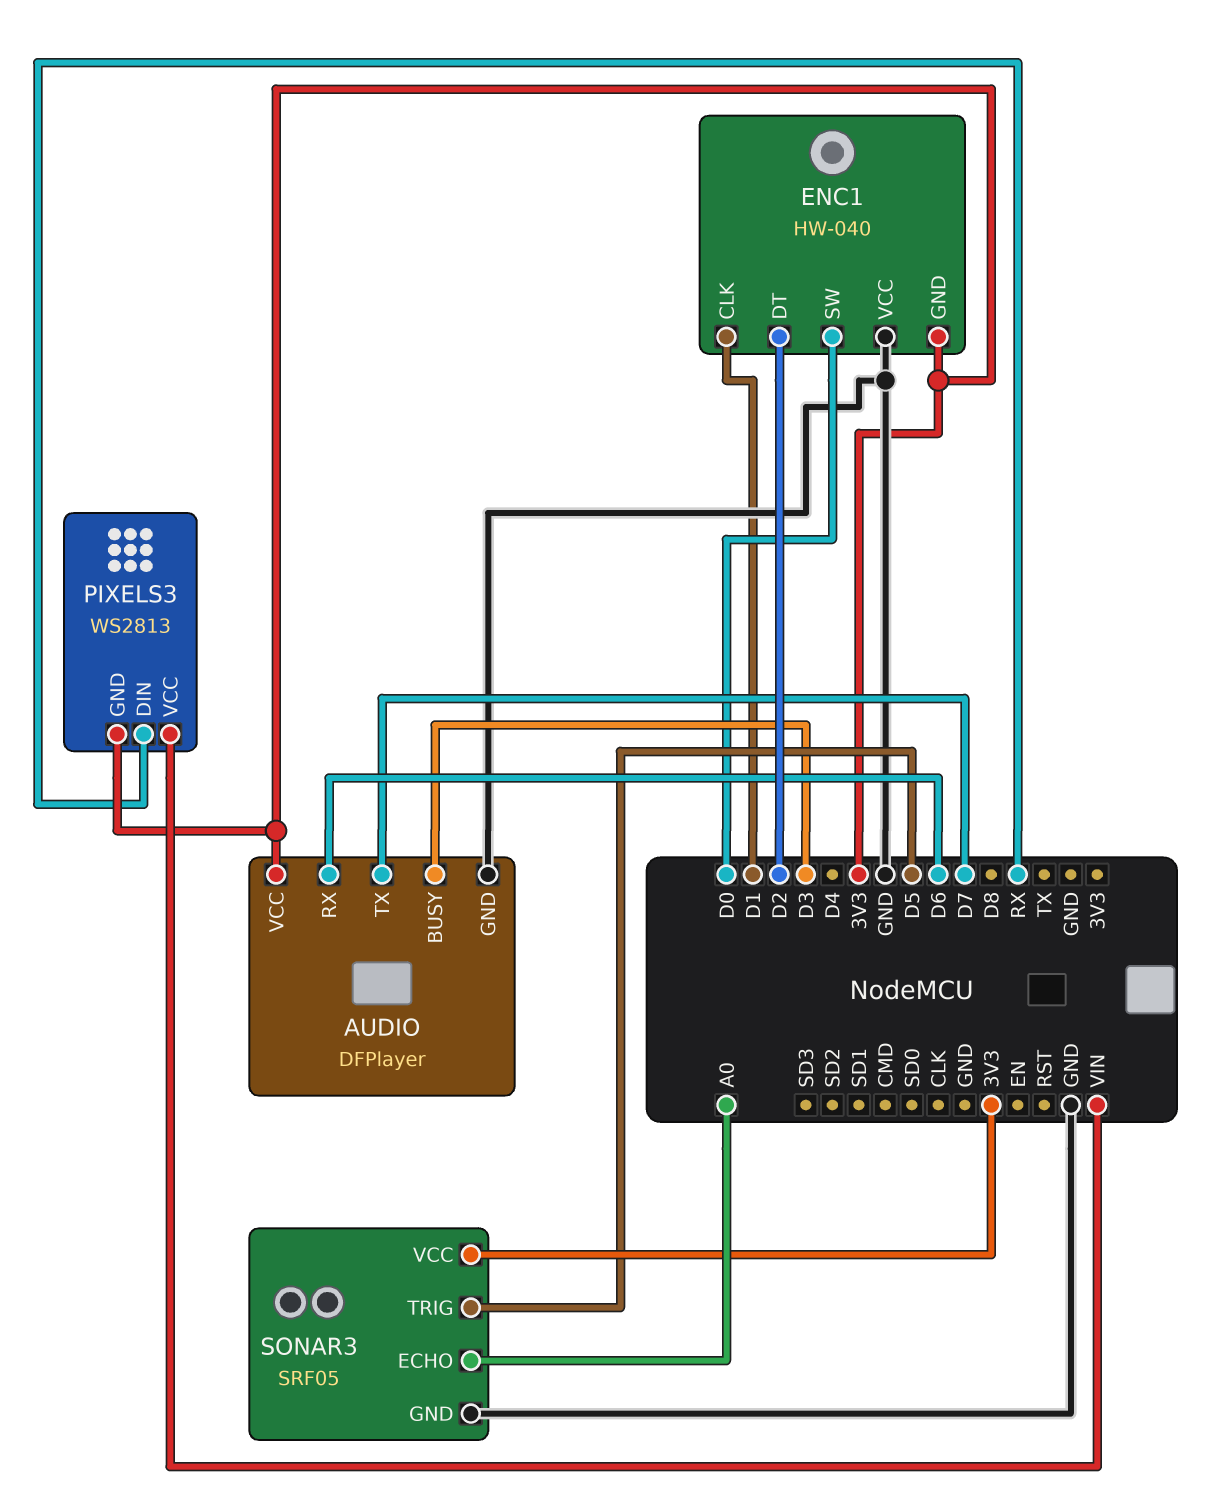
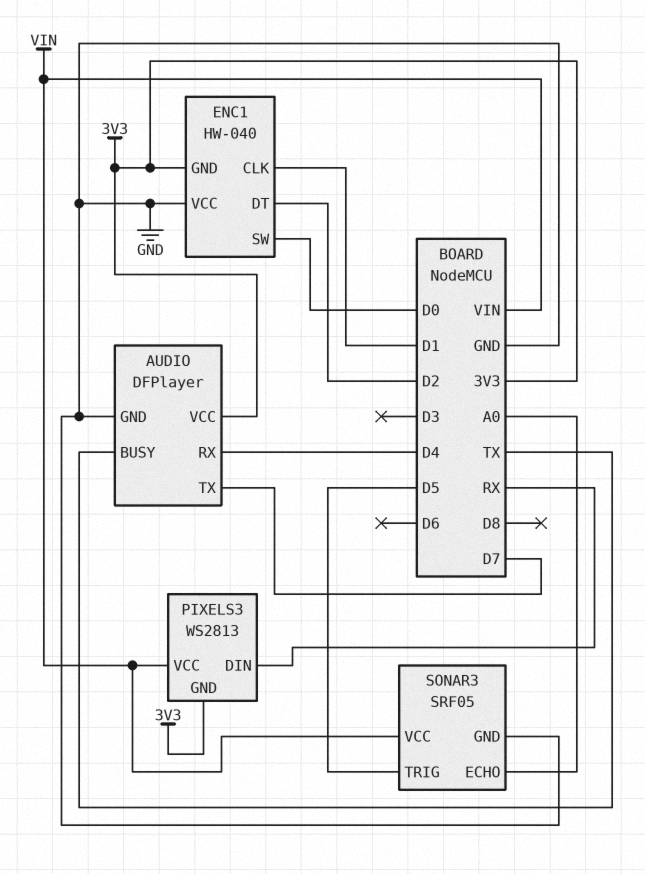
AUDIO pin BUSY: D3 -> TX
AUDIO pin RX: D6 -> D4
SONAR3 pin VCC: 3V3 -> VIN

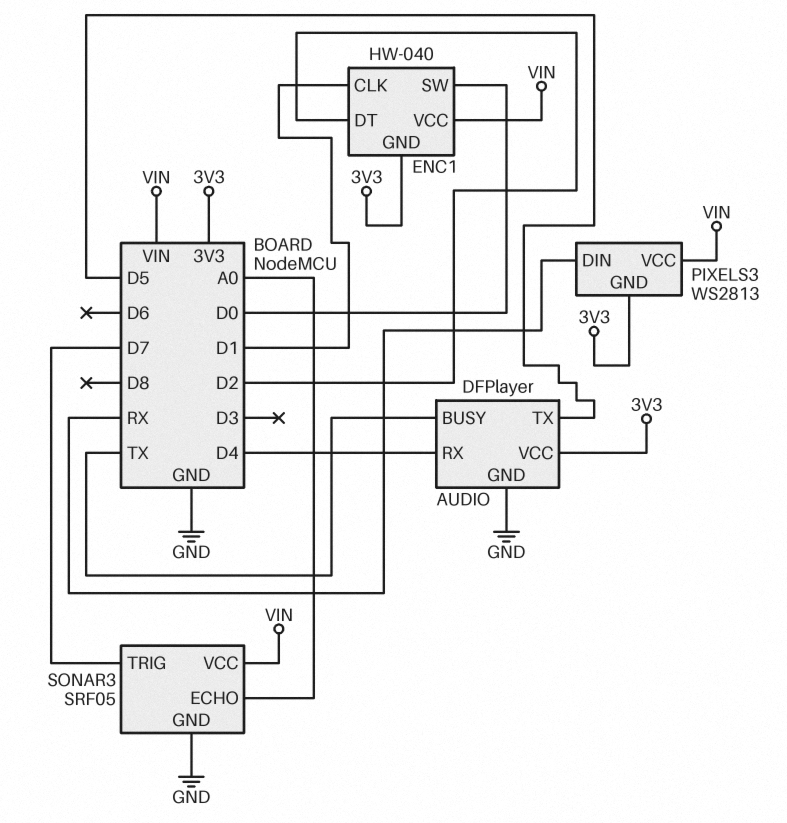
AUDIO pin TX: D7 -> D5
ENC1 pin VCC: GND -> VIN
SONAR3 pin TRIG: D5 -> D7

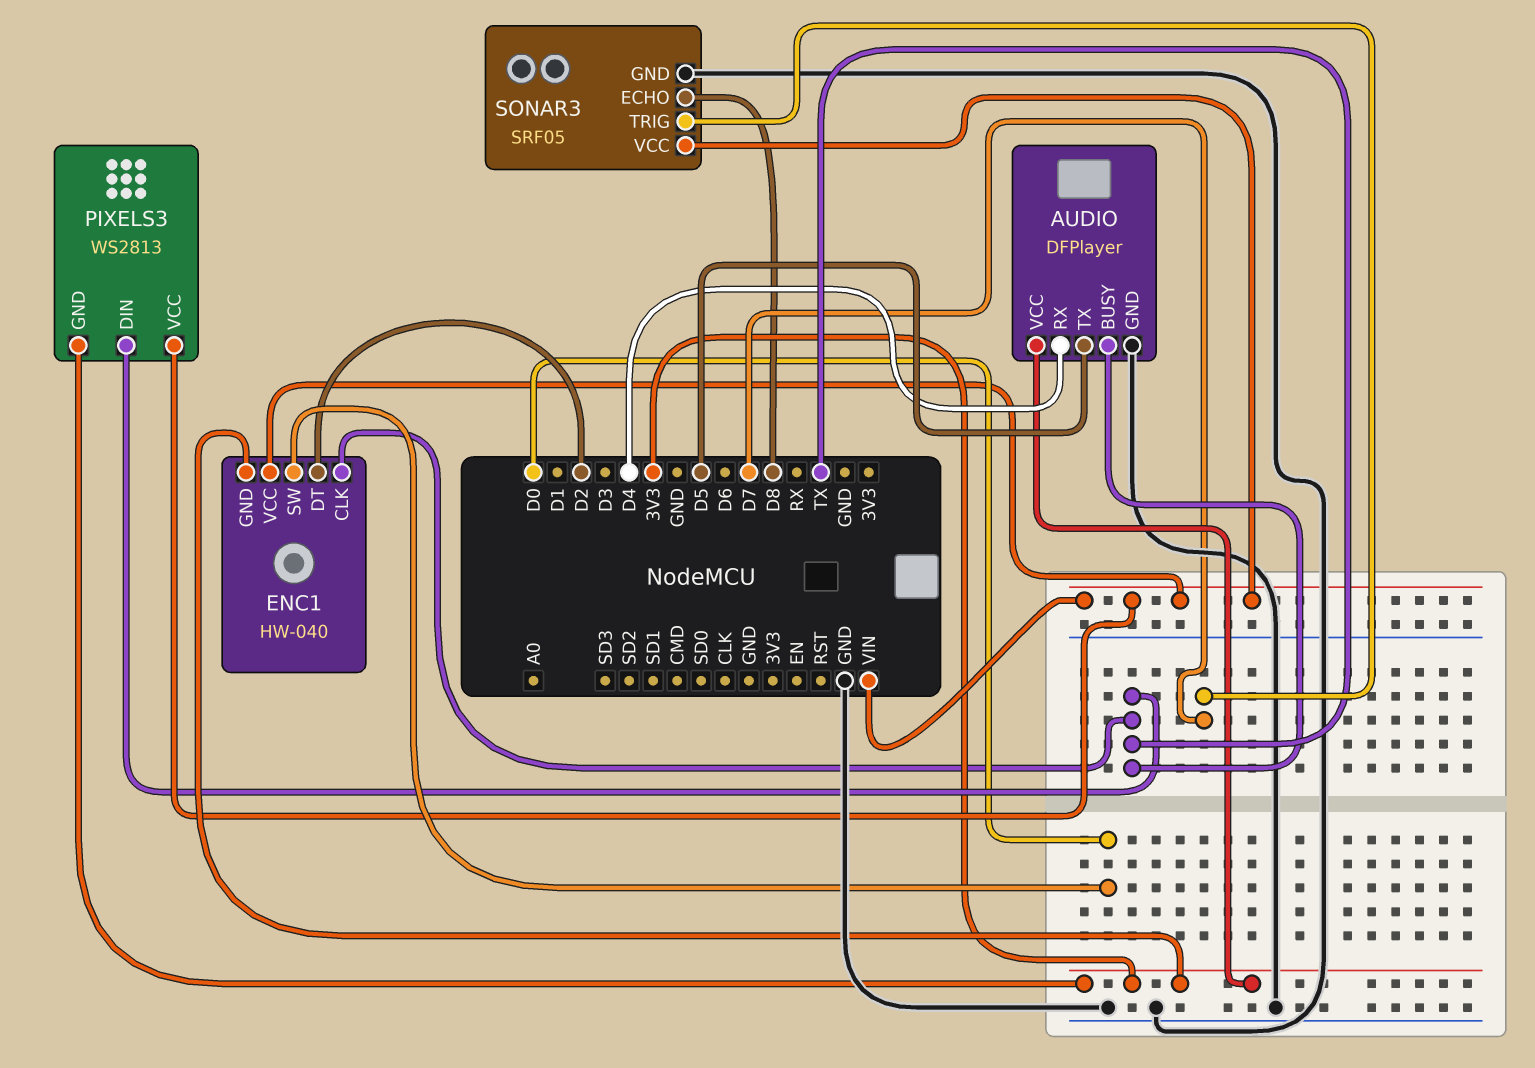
ENC1 pin CLK: D1 -> TX
PIXELS3 pin DIN: RX -> TX
SONAR3 pin ECHO: A0 -> D8

